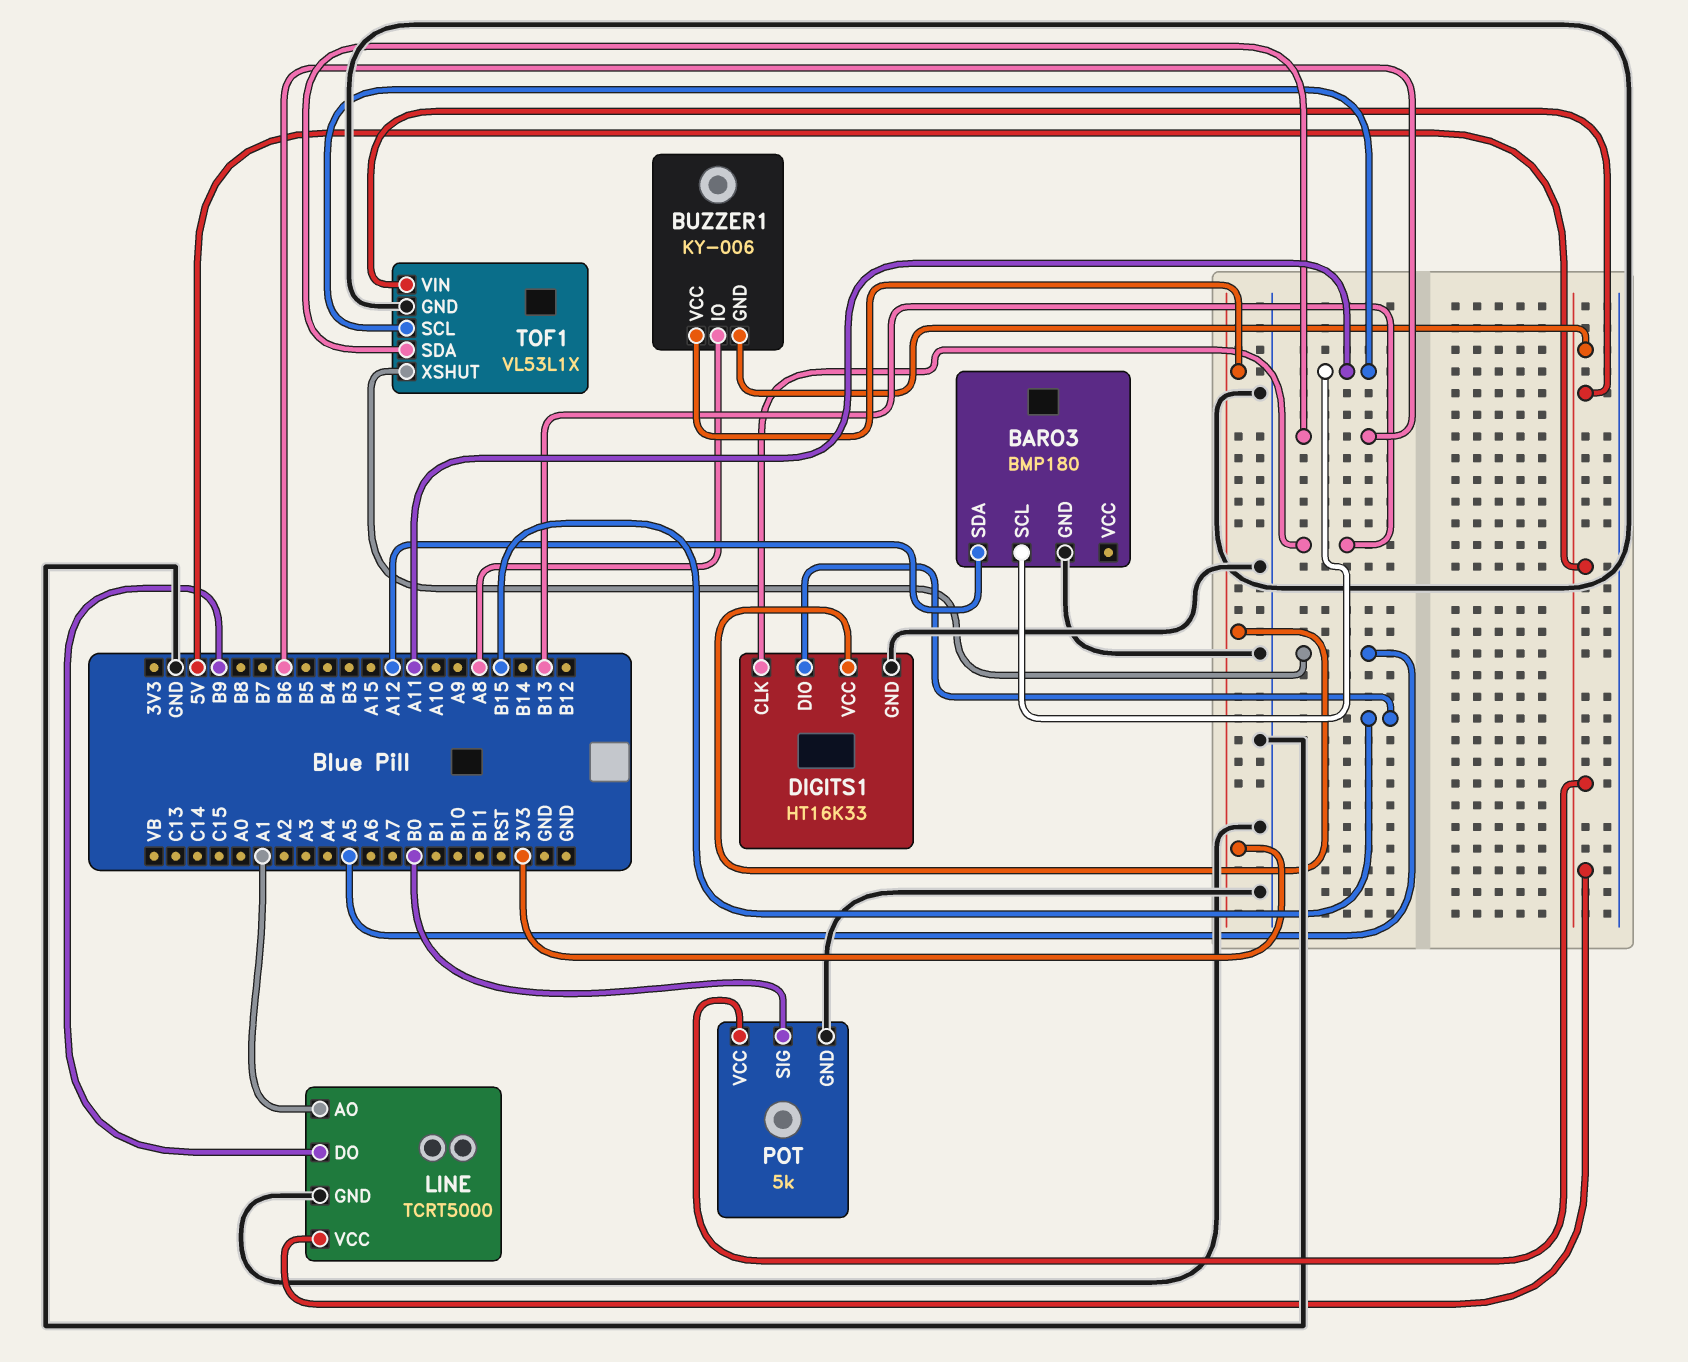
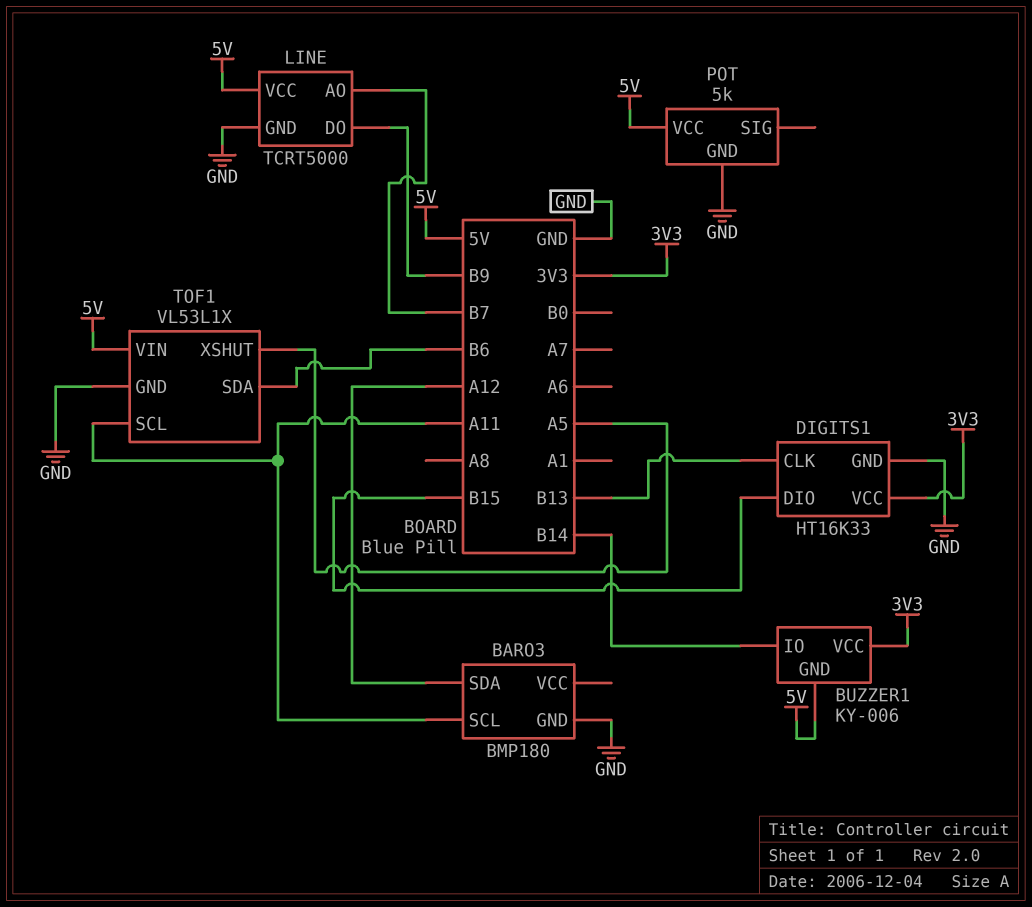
BUZZER1 pin IO: A8 -> B14
LINE pin AO: A1 -> B7
POT pin SIG: B0 -> none

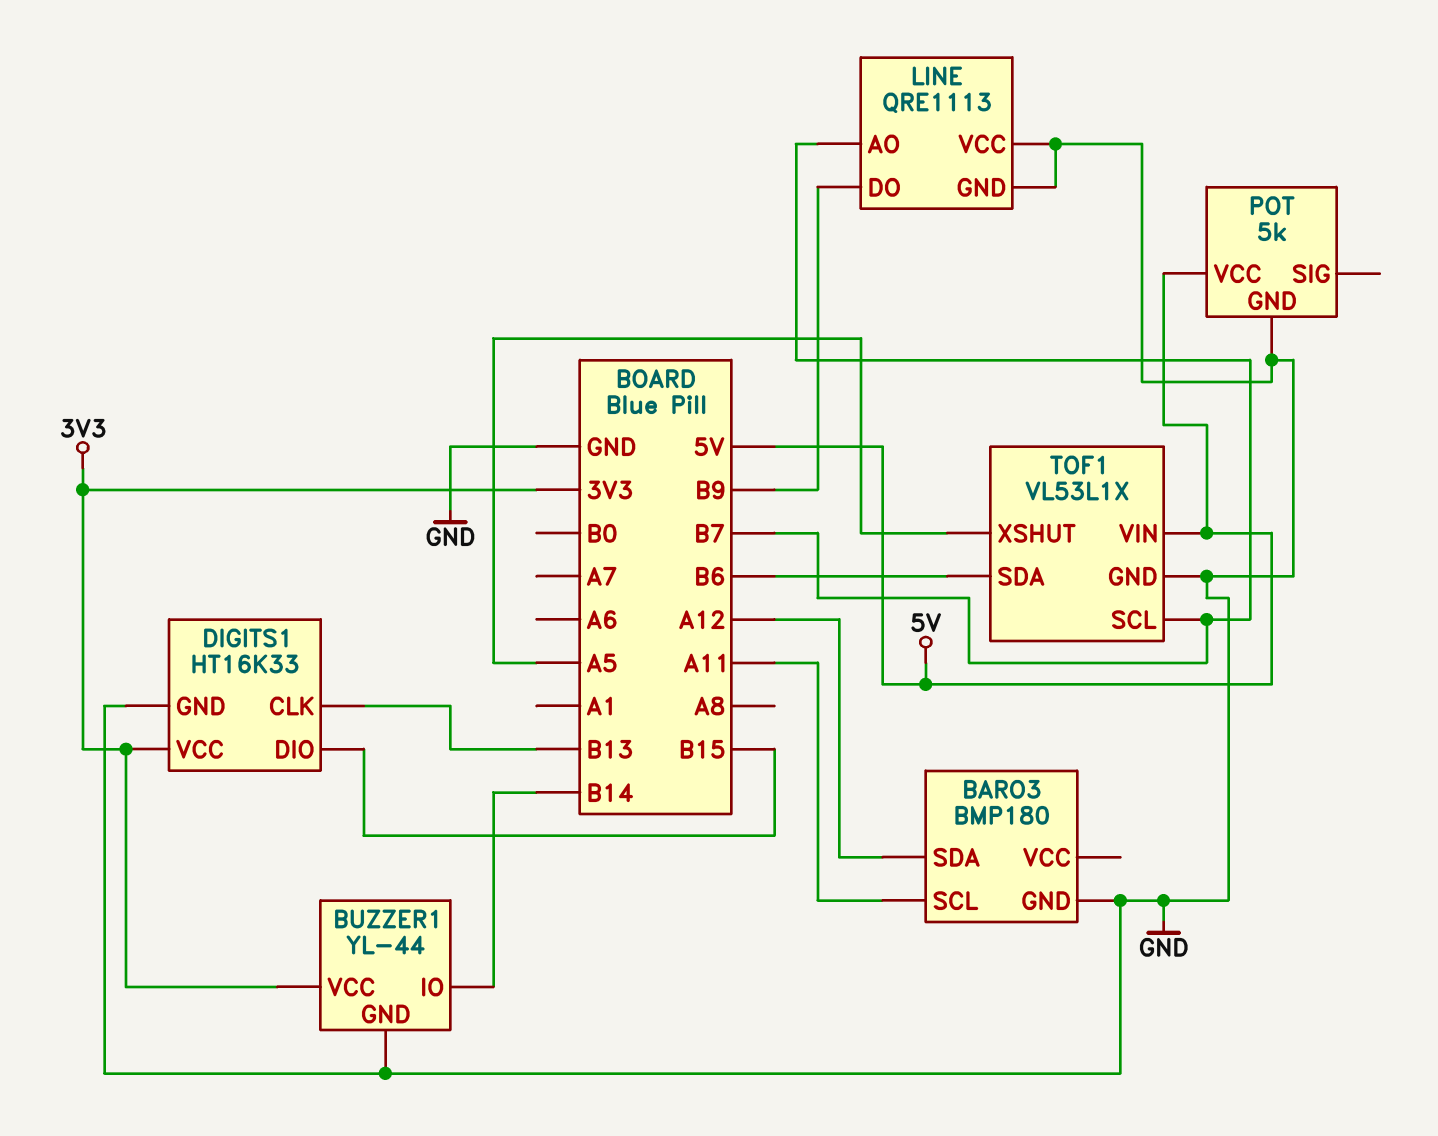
BUZZER1: KY-006 -> YL-44
BUZZER1 pin GND: 5V -> GND
LINE: TCRT5000 -> QRE1113
LINE pin VCC: 5V -> GND
TOF1 pin SCL: A11 -> B7

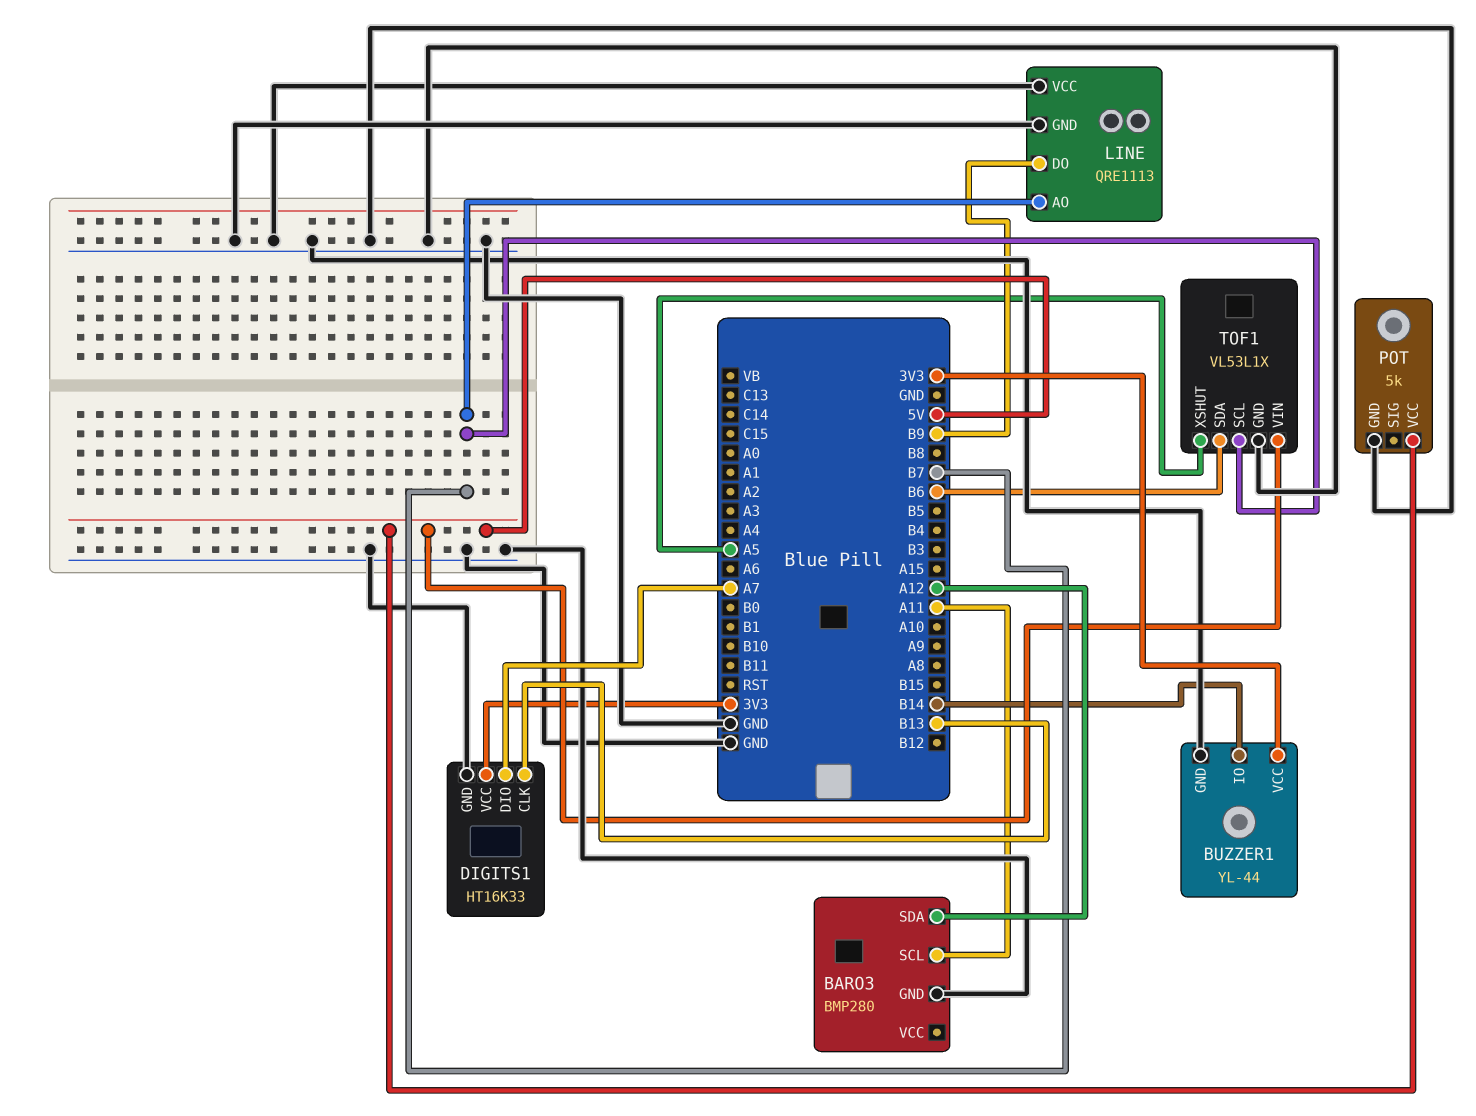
BARO3: BMP180 -> BMP280
DIGITS1 pin DIO: B15 -> A7

